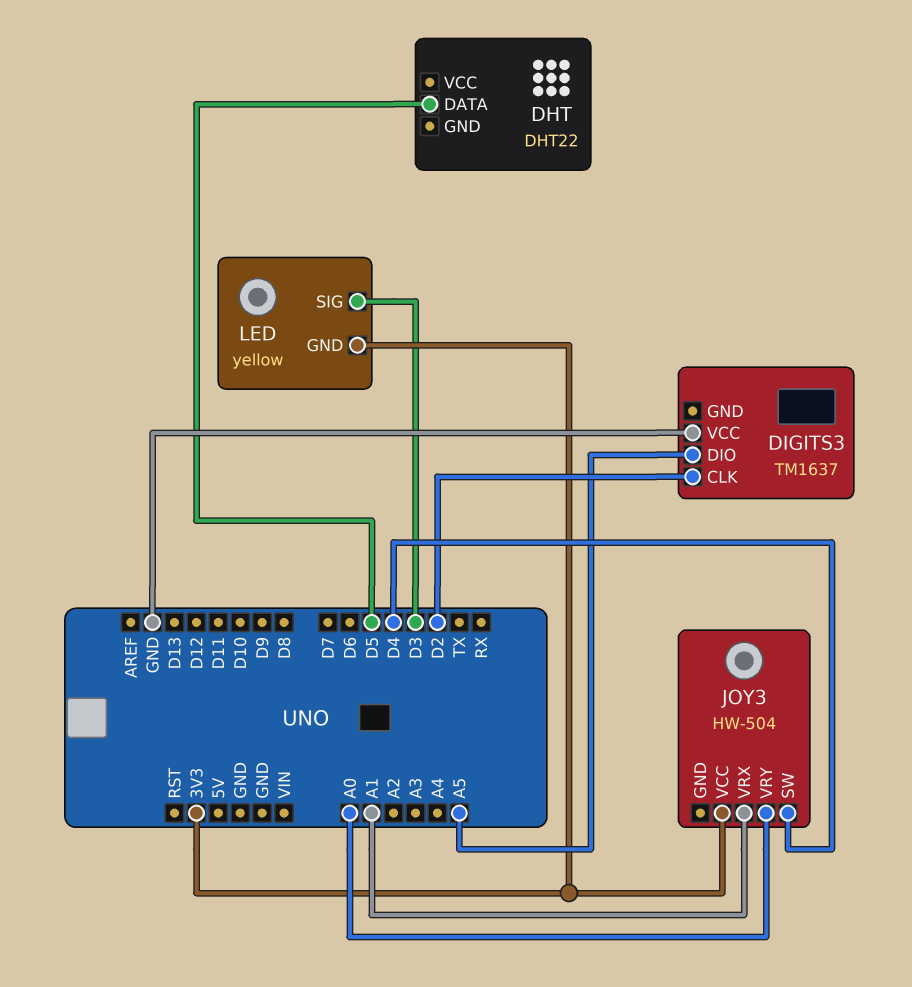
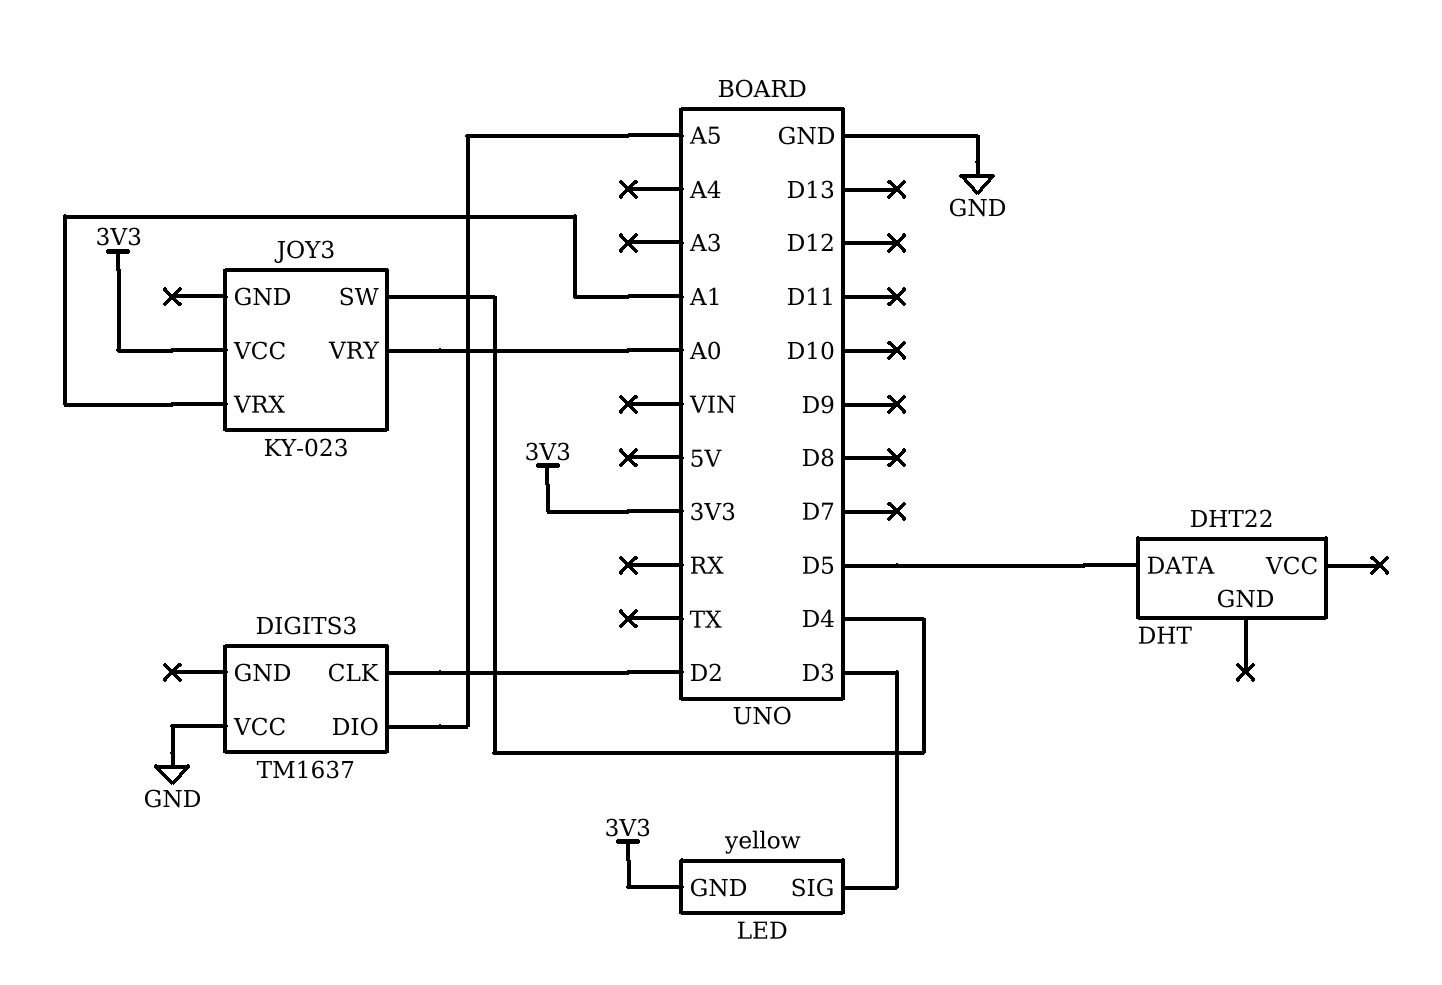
JOY3: HW-504 -> KY-023

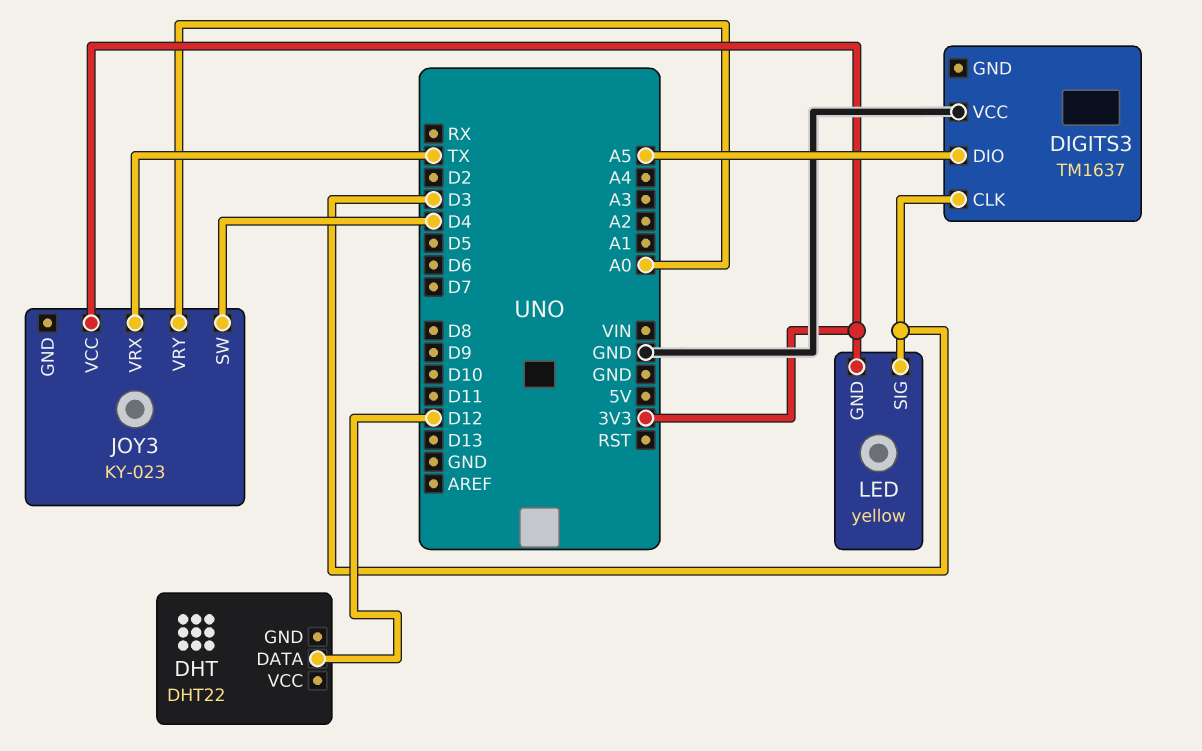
DHT pin DATA: D5 -> D12
DIGITS3 pin CLK: D2 -> D3
JOY3 pin VRX: A1 -> TX

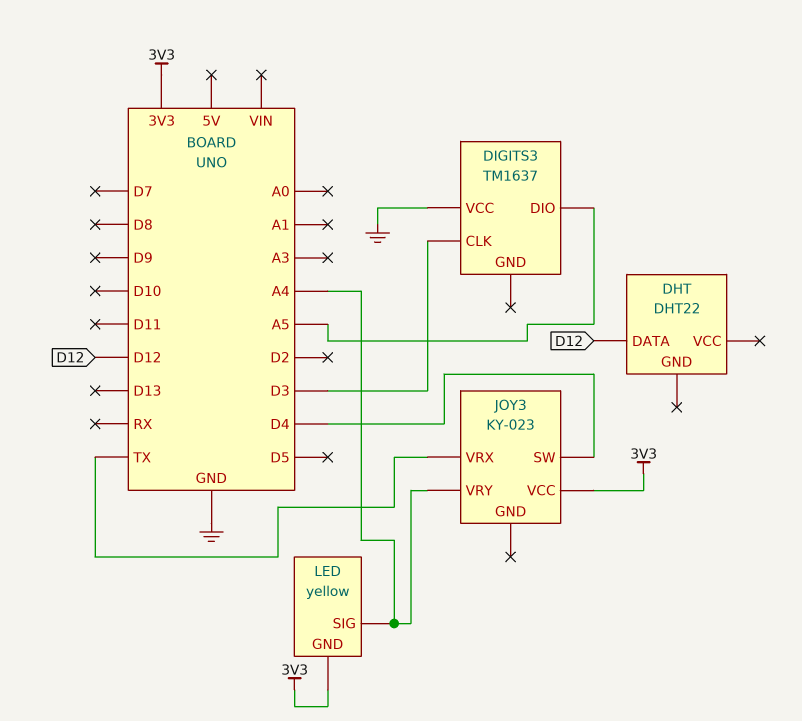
JOY3 pin VRY: A0 -> A4
LED pin SIG: D3 -> A4

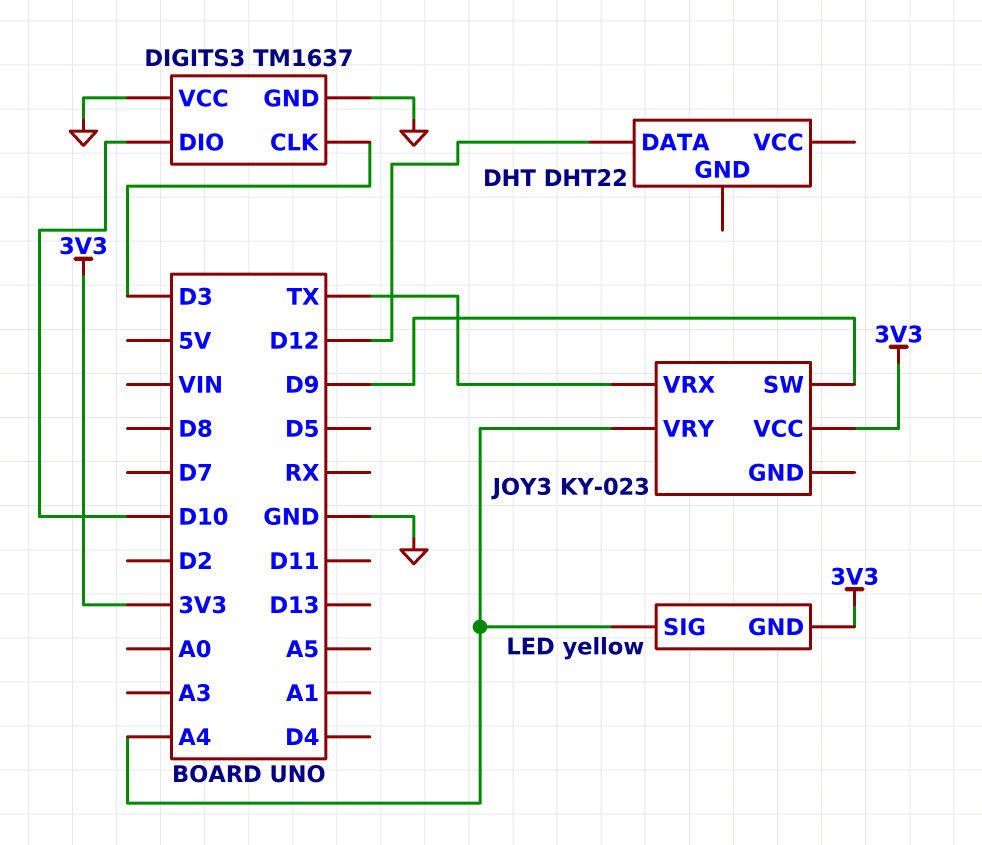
DIGITS3 pin DIO: A5 -> D10
DIGITS3 pin GND: none -> GND
JOY3 pin SW: D4 -> D9

